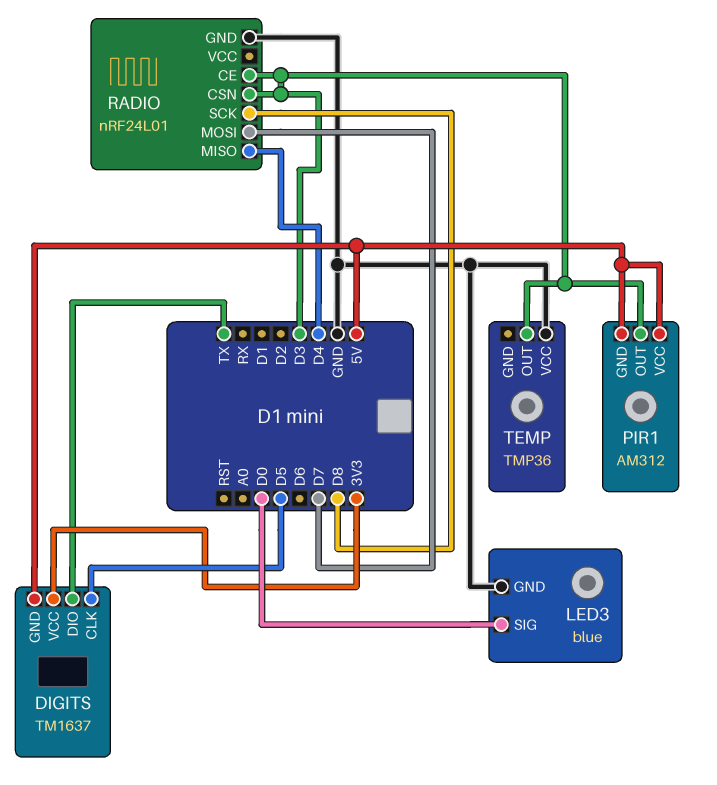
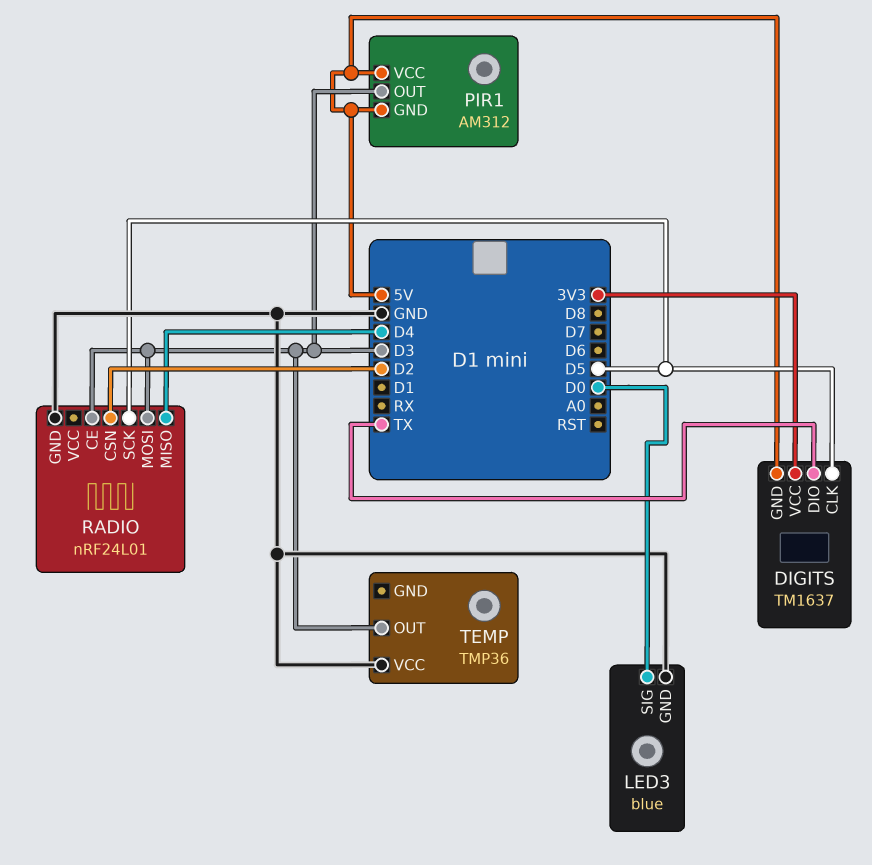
RADIO pin CSN: D3 -> D2
RADIO pin MOSI: D7 -> D3
RADIO pin SCK: D8 -> D5

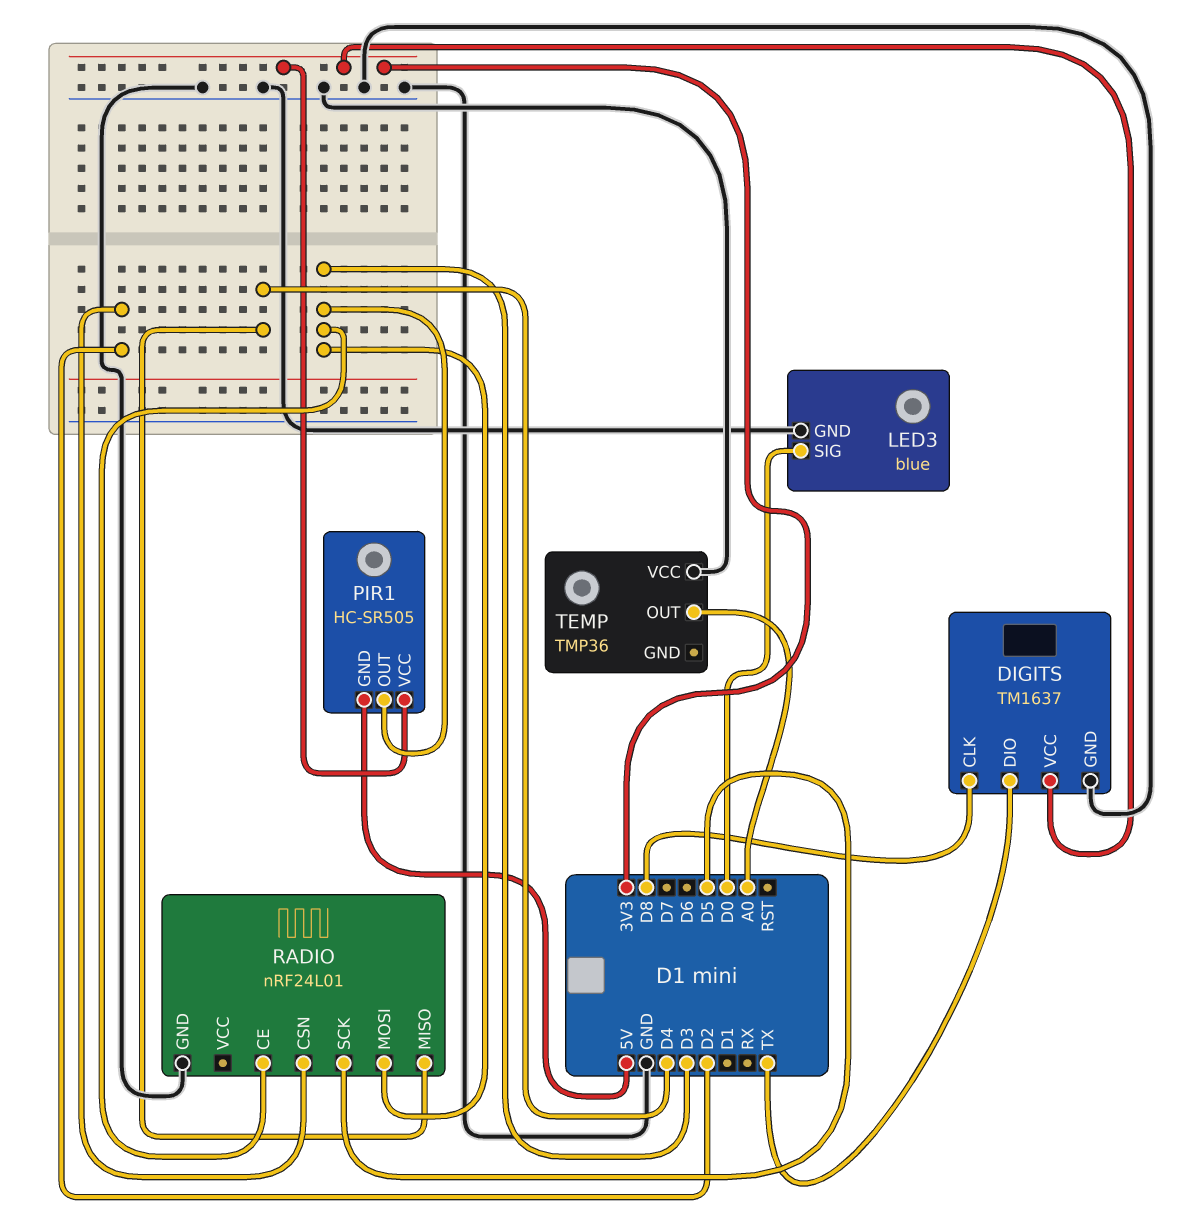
DIGITS pin CLK: D5 -> D8
DIGITS pin GND: 5V -> GND
PIR1: AM312 -> HC-SR505
PIR1 pin VCC: 5V -> 3V3
TEMP pin OUT: D3 -> A0

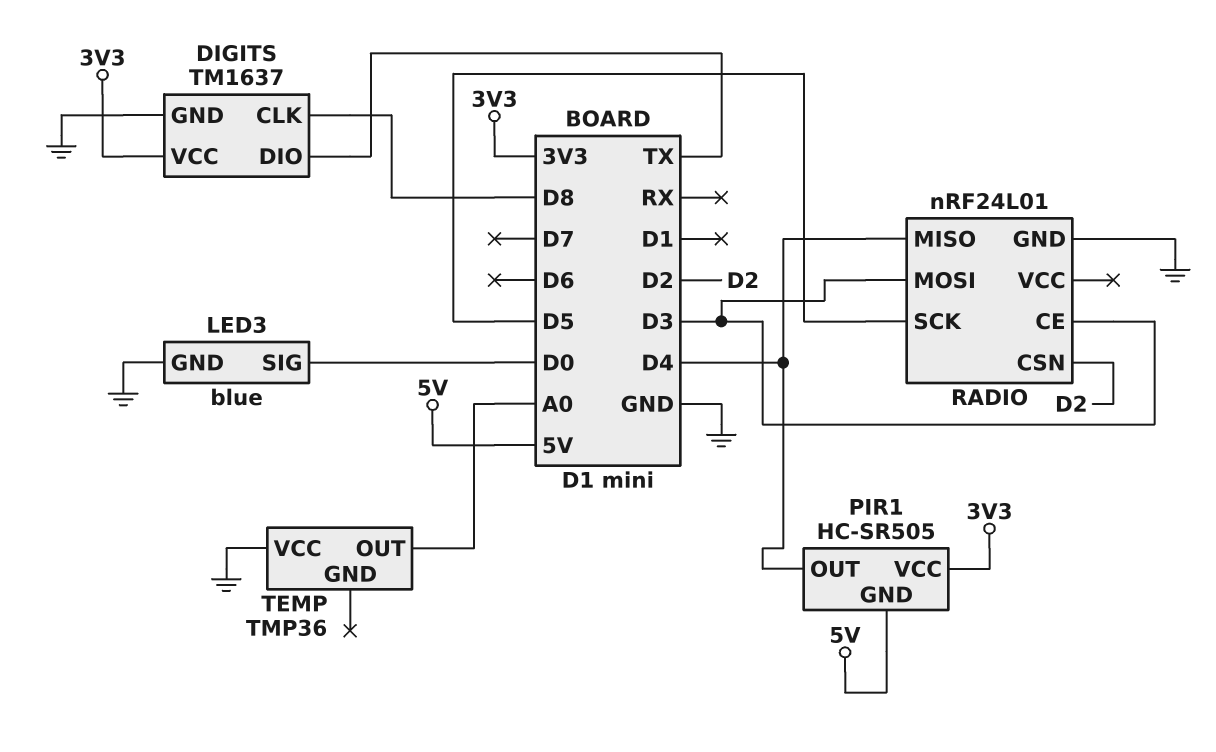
PIR1 pin OUT: D3 -> D4

